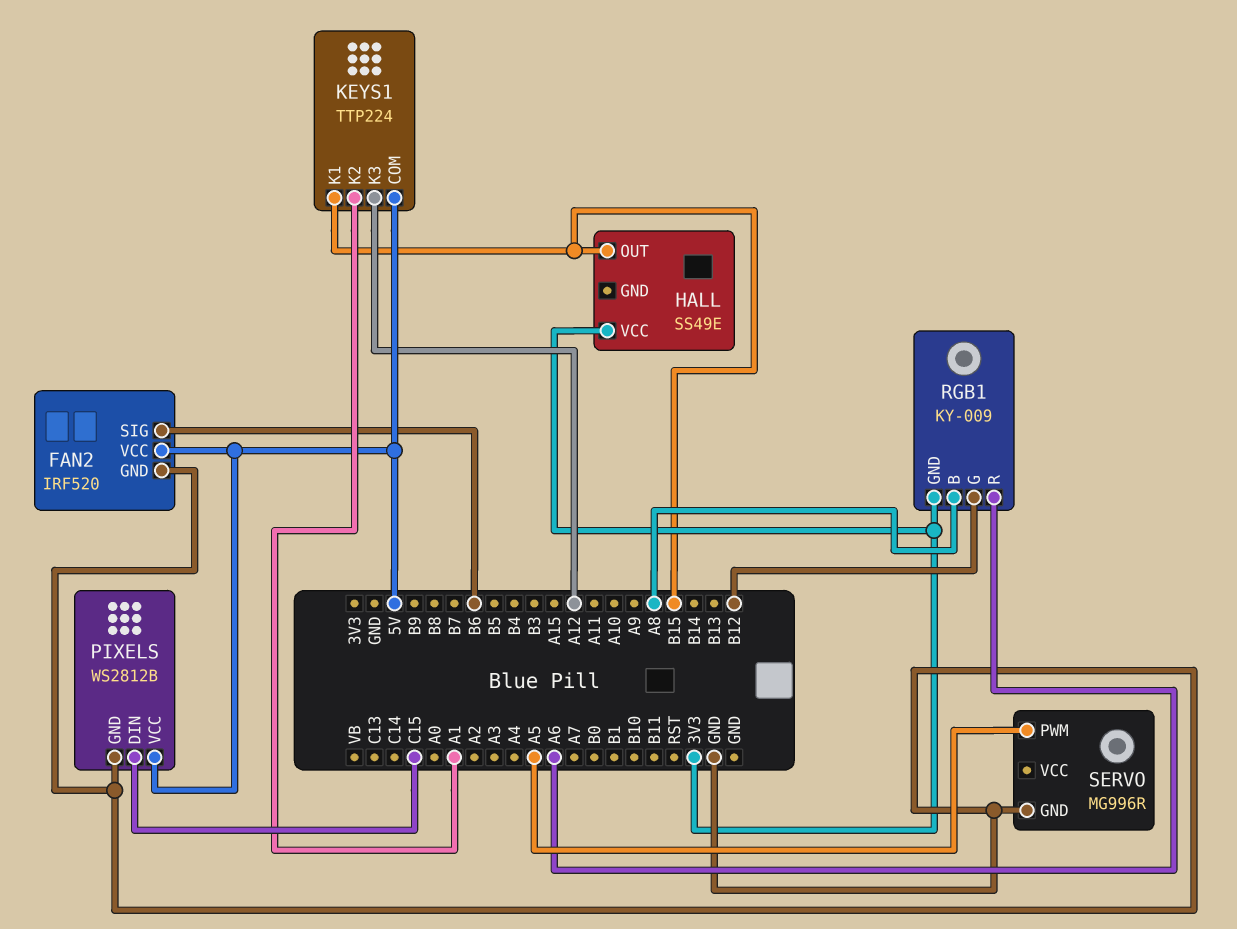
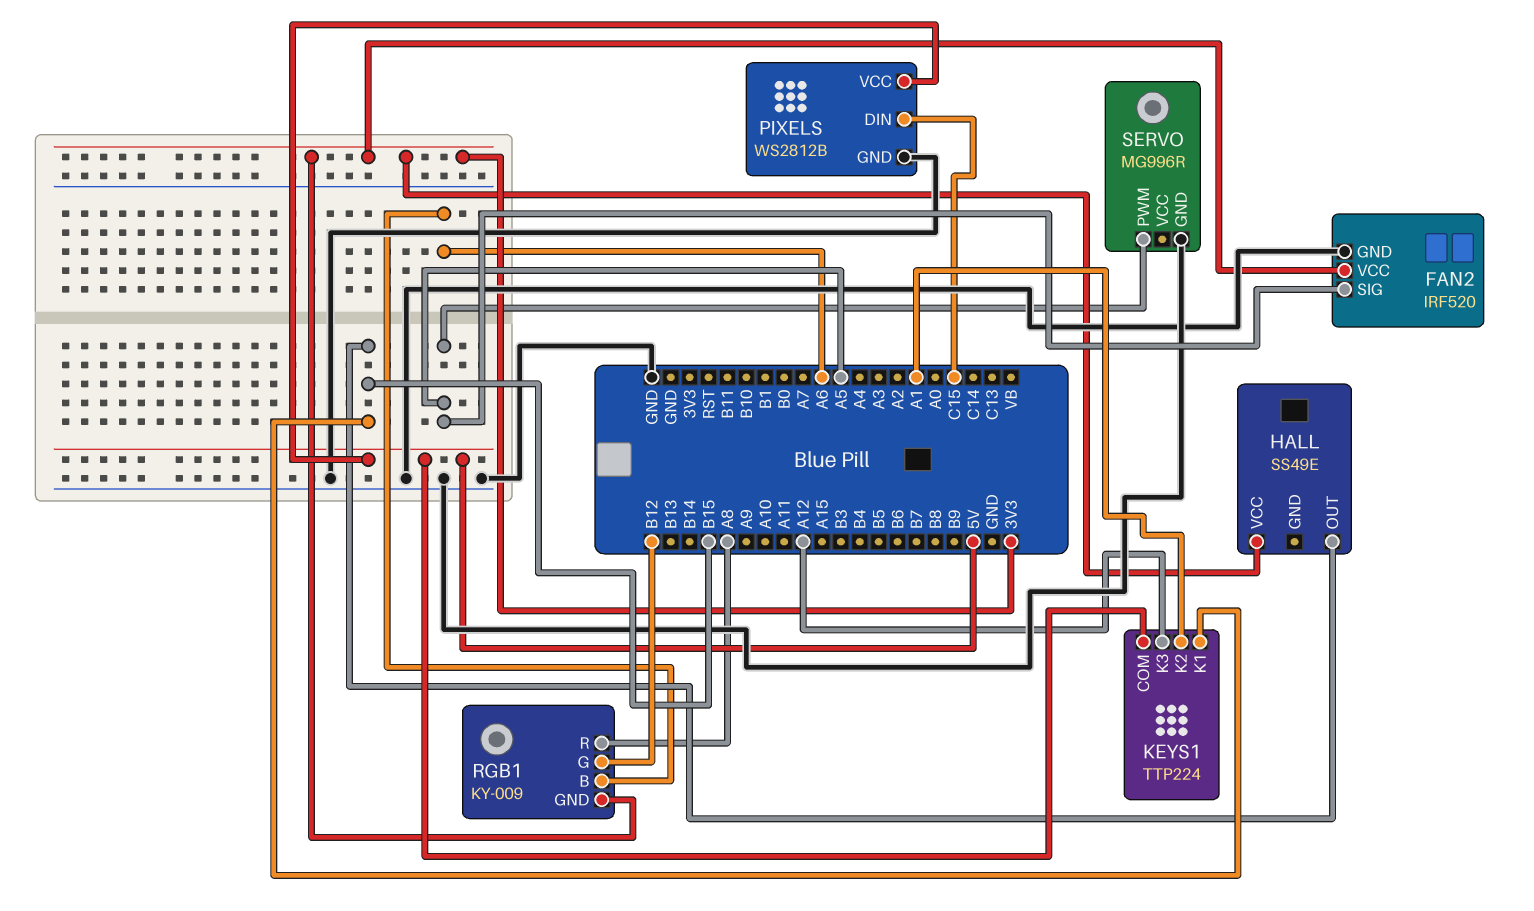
FAN2 pin SIG: B6 -> A5
FAN2 pin VCC: 5V -> 3V3
RGB1 pin B: A8 -> A6
RGB1 pin R: A6 -> A8

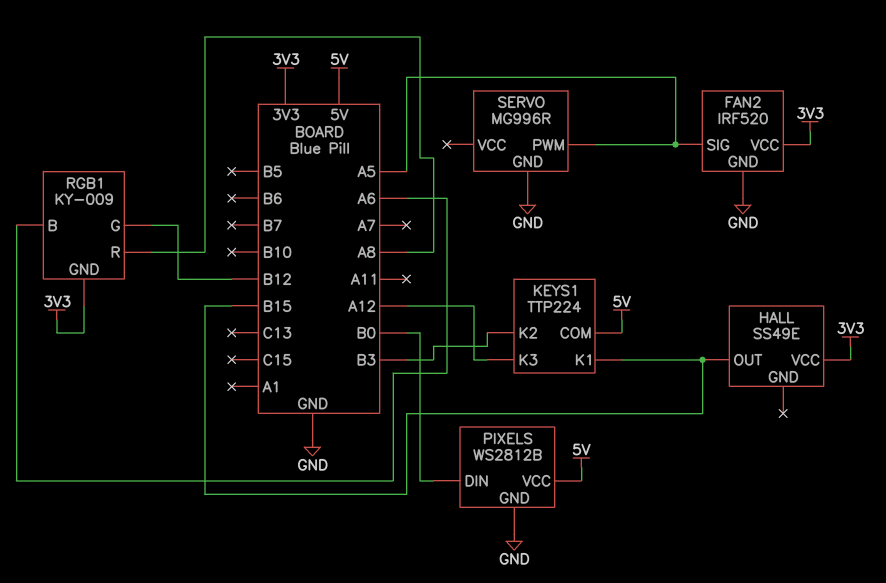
KEYS1 pin K2: A1 -> B3
PIXELS pin DIN: C15 -> B0

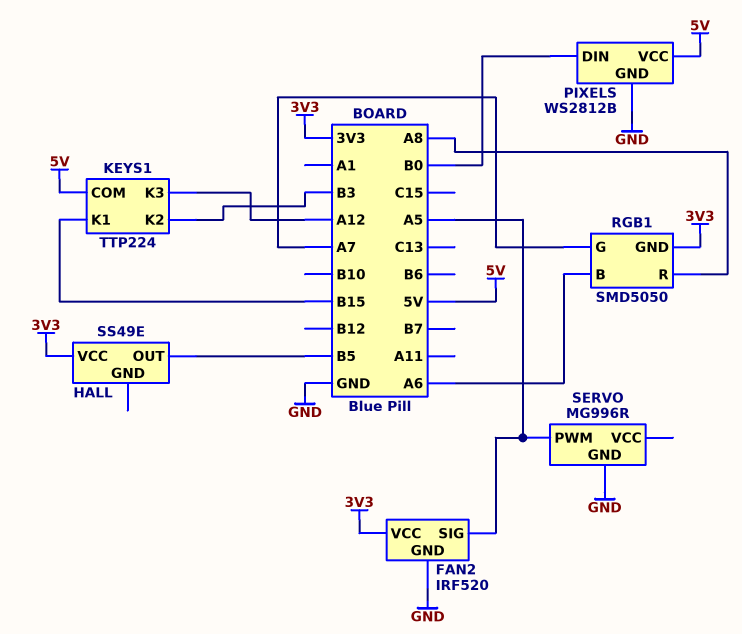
HALL pin OUT: B15 -> B5
RGB1: KY-009 -> SMD5050
RGB1 pin G: B12 -> A7

